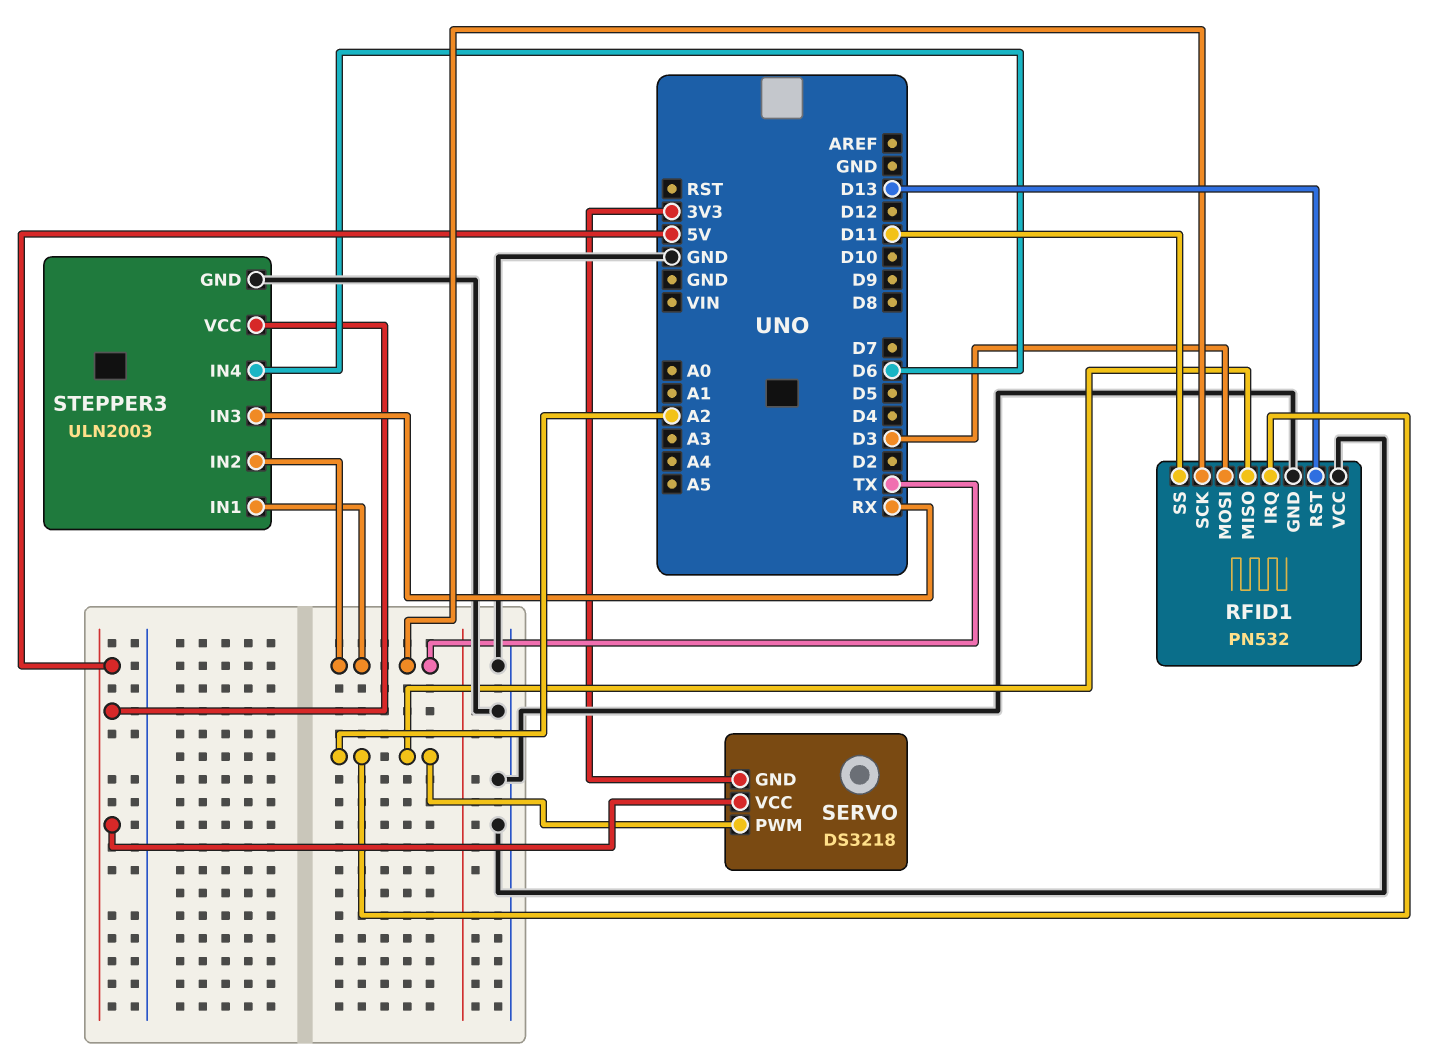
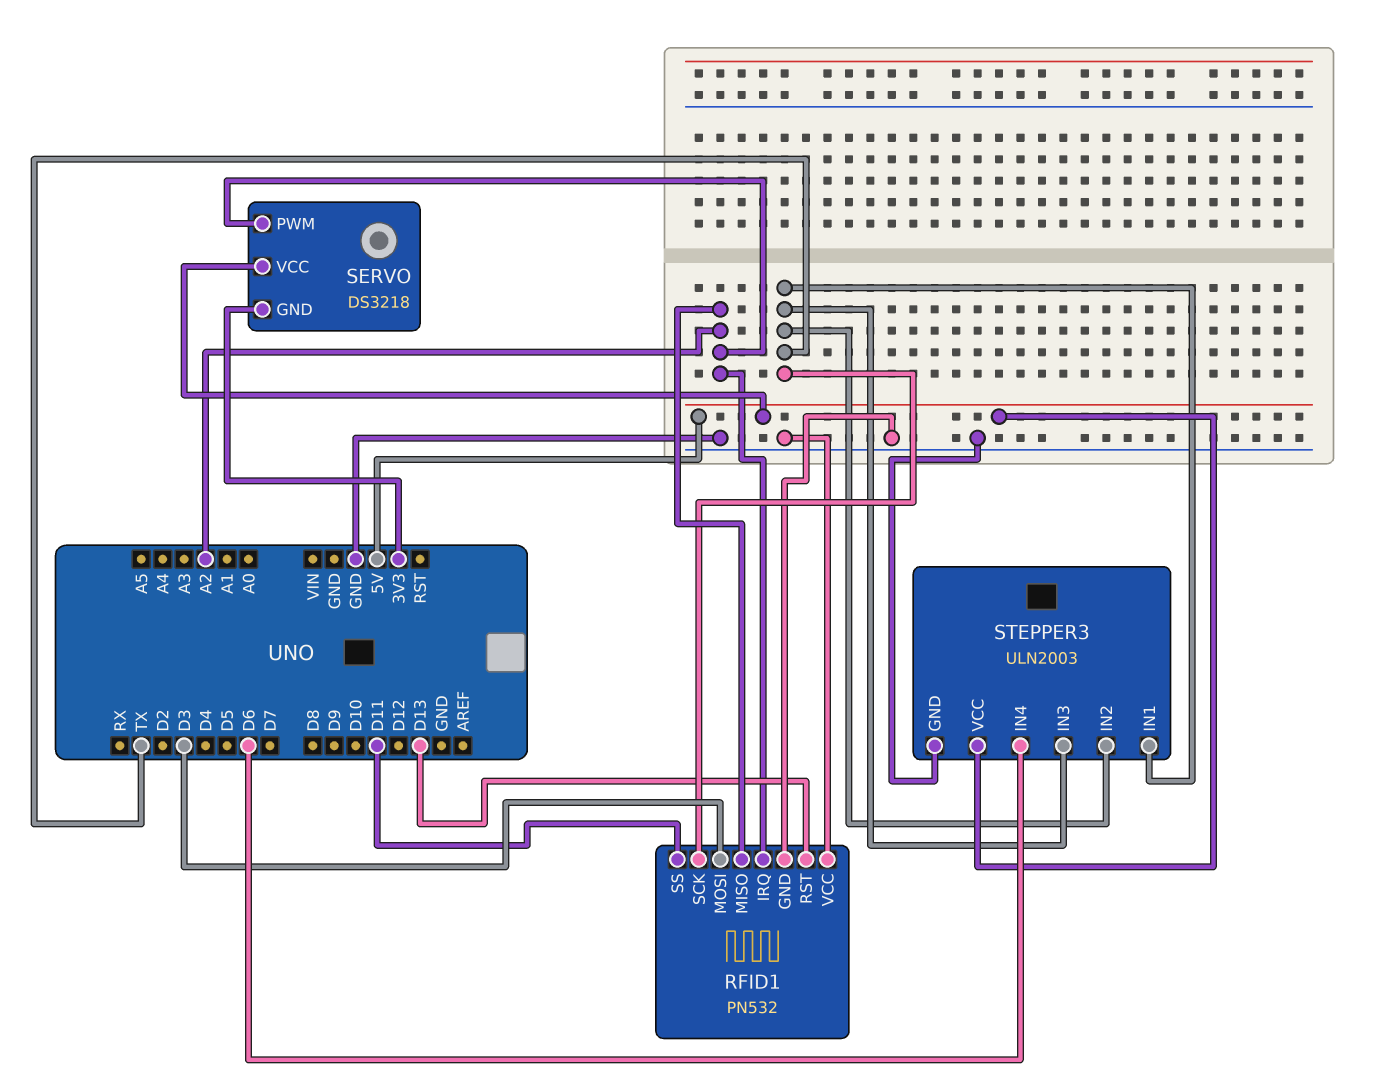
STEPPER3 pin IN3: RX -> TX

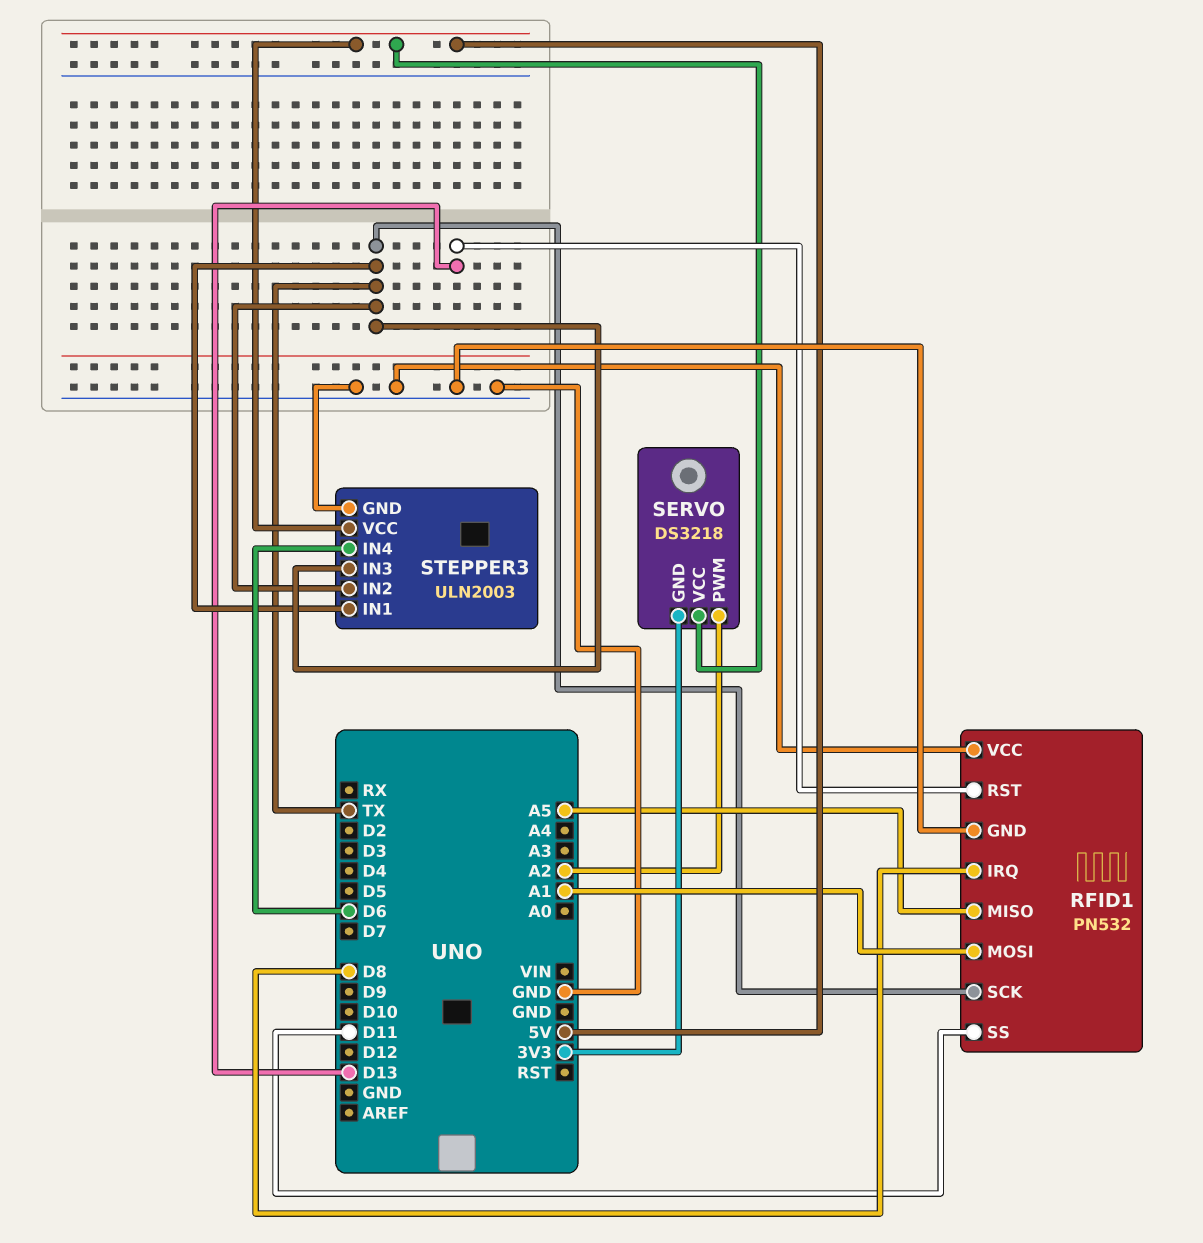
RFID1 pin IRQ: A2 -> D8
RFID1 pin MISO: A2 -> A5
RFID1 pin MOSI: D3 -> A1

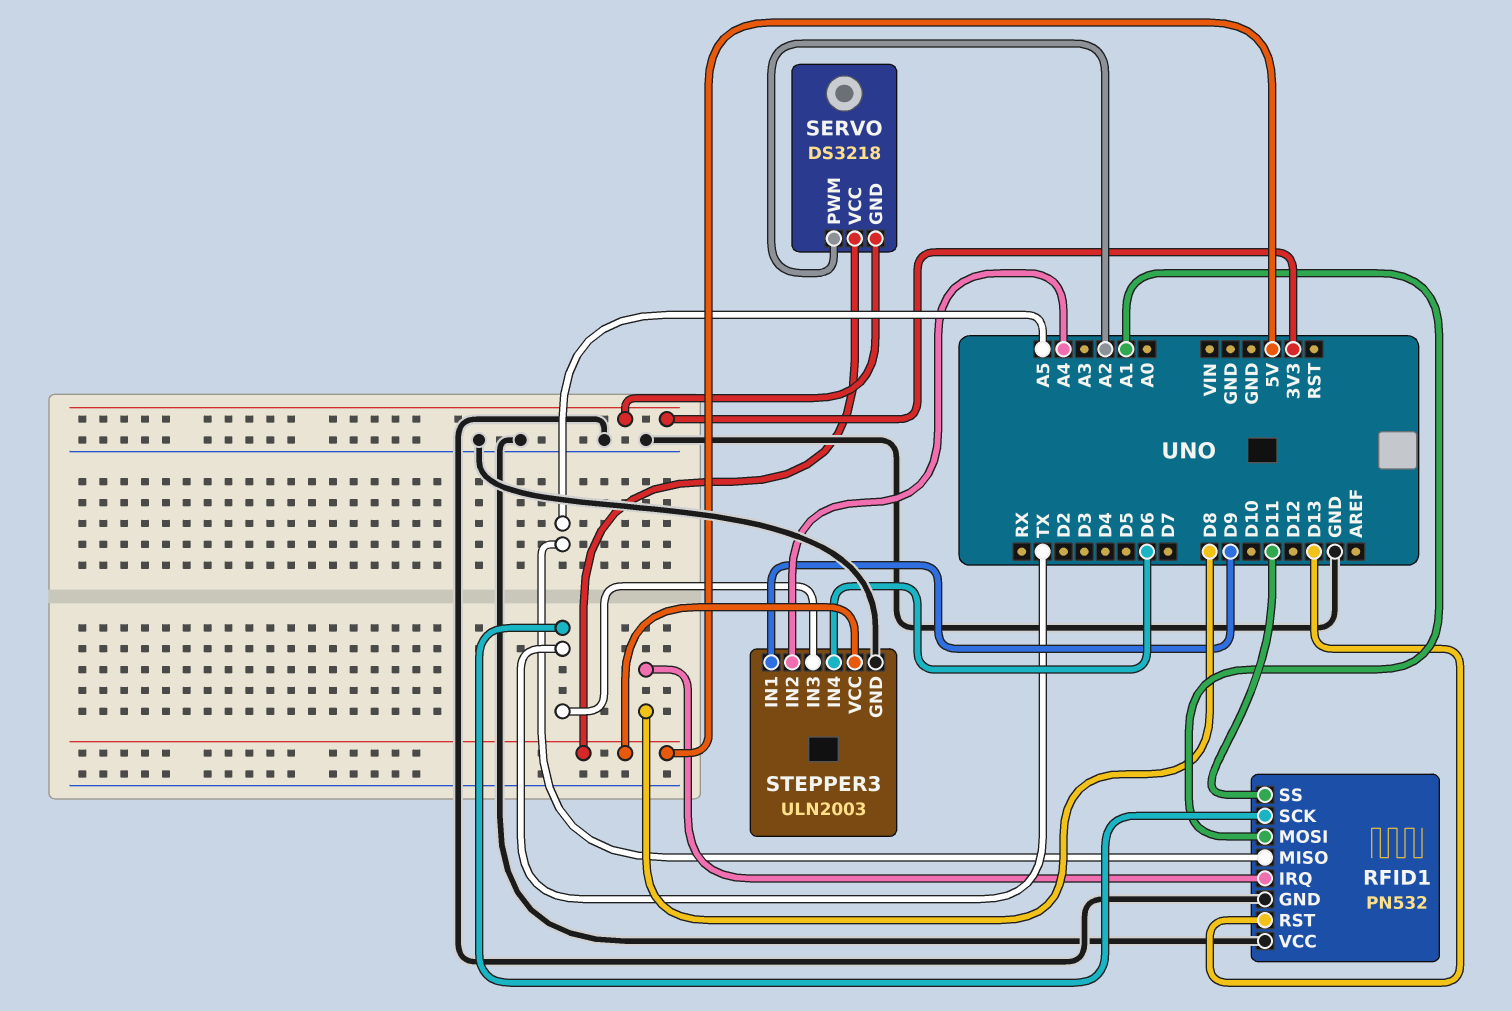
STEPPER3 pin IN1: TX -> D9
STEPPER3 pin IN2: TX -> A4

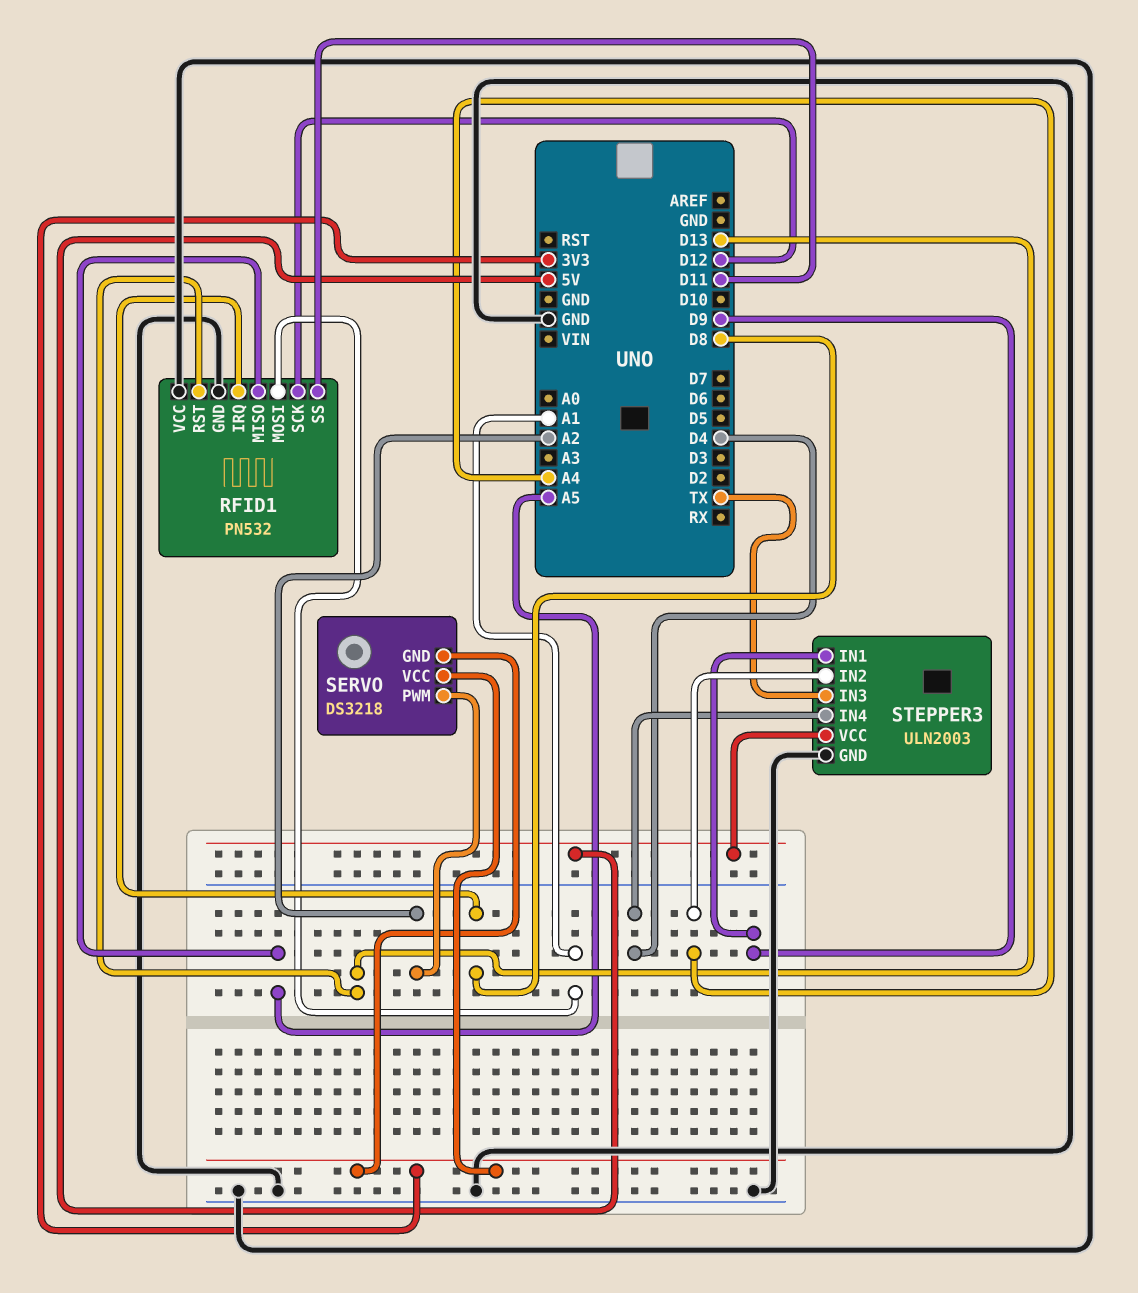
RFID1 pin SCK: TX -> D12
SERVO pin VCC: 5V -> 3V3
STEPPER3 pin IN4: D6 -> D4

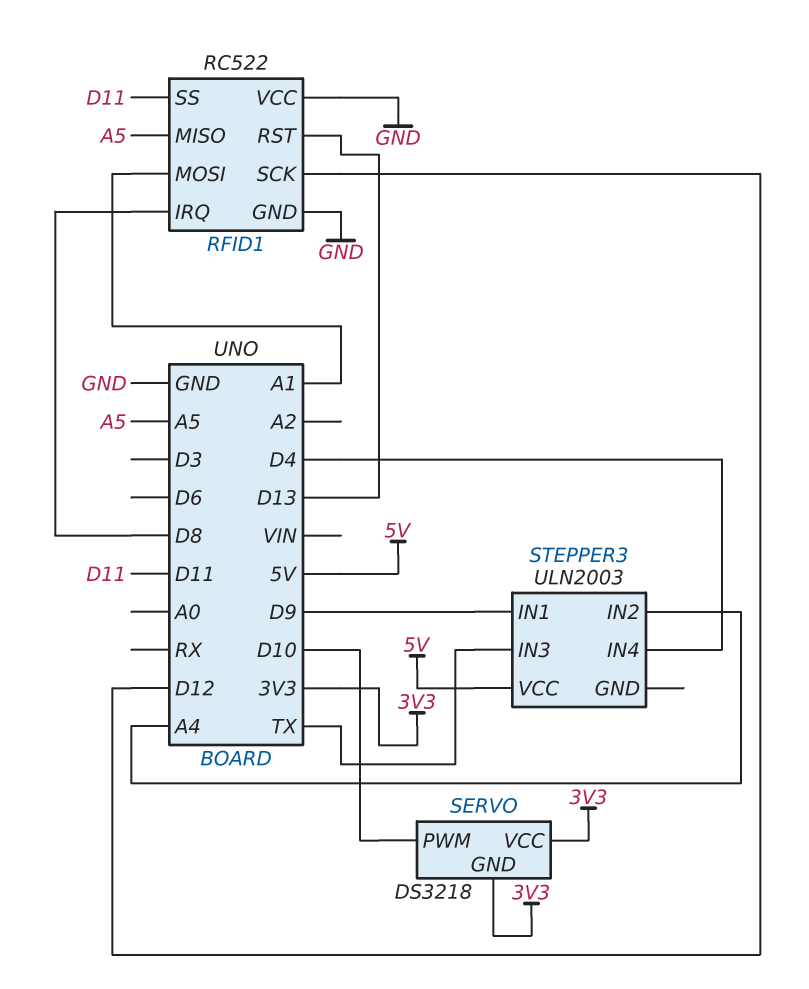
RFID1: PN532 -> RC522
SERVO pin PWM: A2 -> D10
STEPPER3 pin GND: GND -> none

